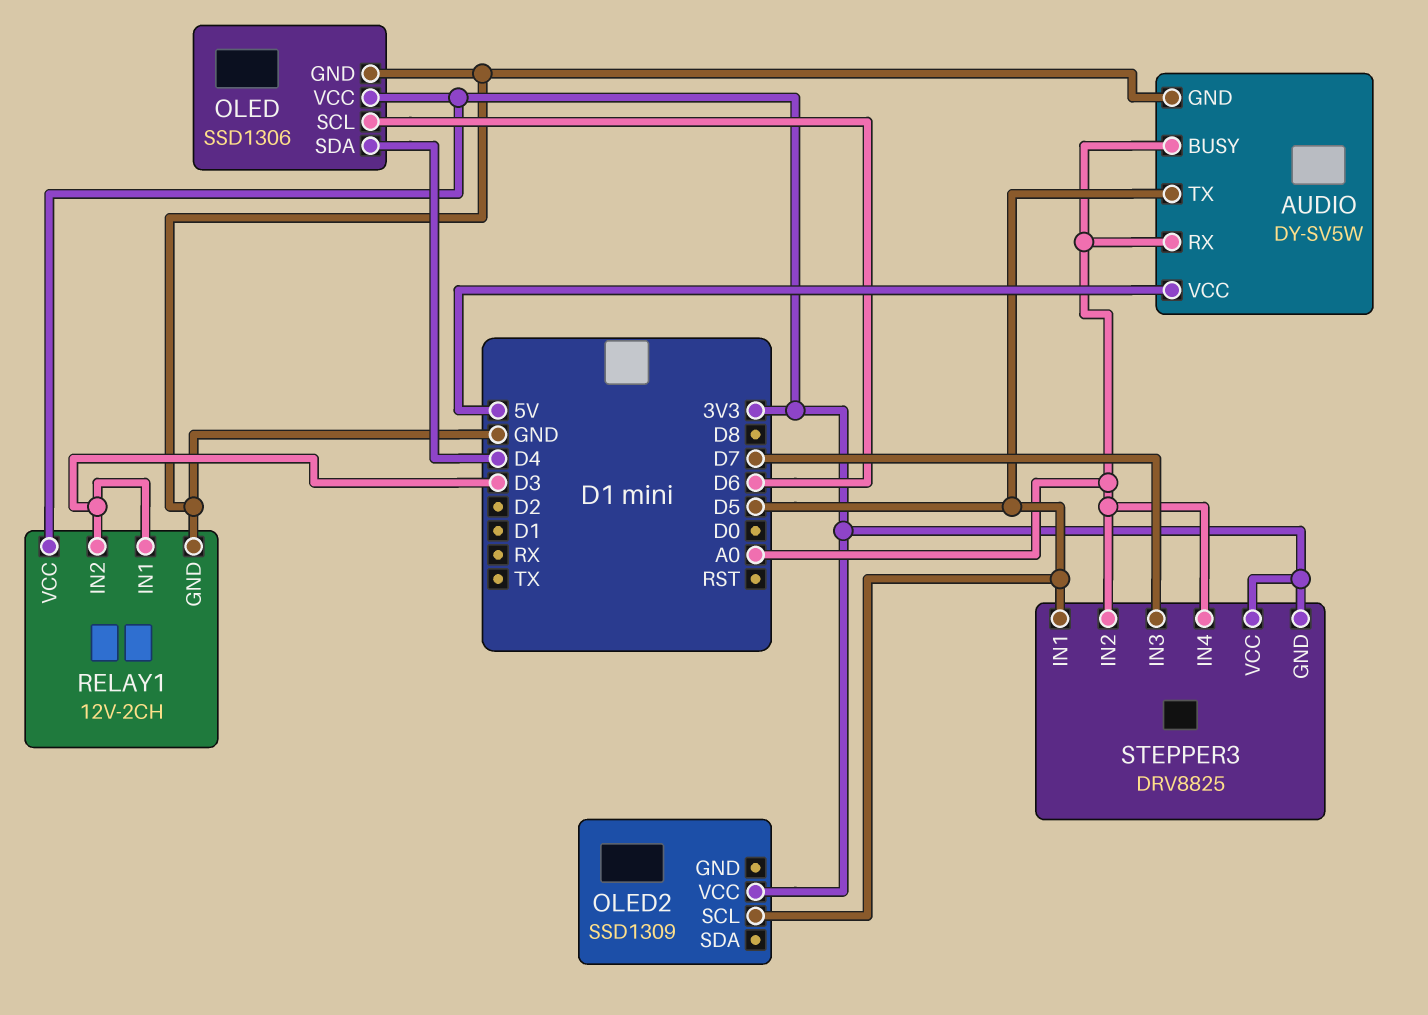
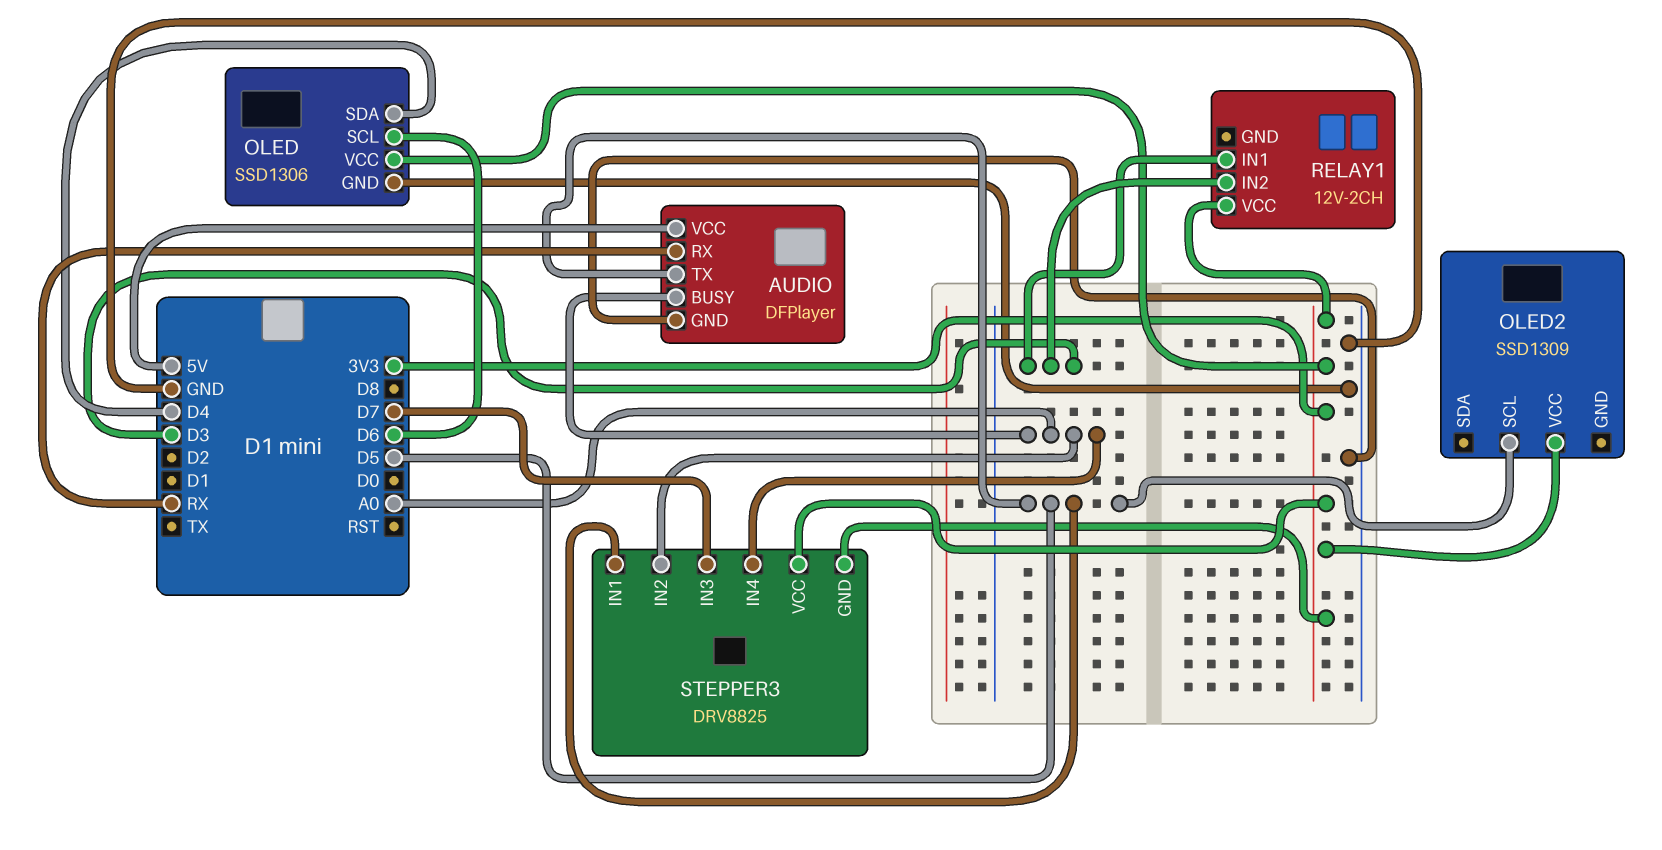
AUDIO: DY-SV5W -> DFPlayer
AUDIO pin RX: A0 -> RX
RELAY1 pin GND: GND -> none

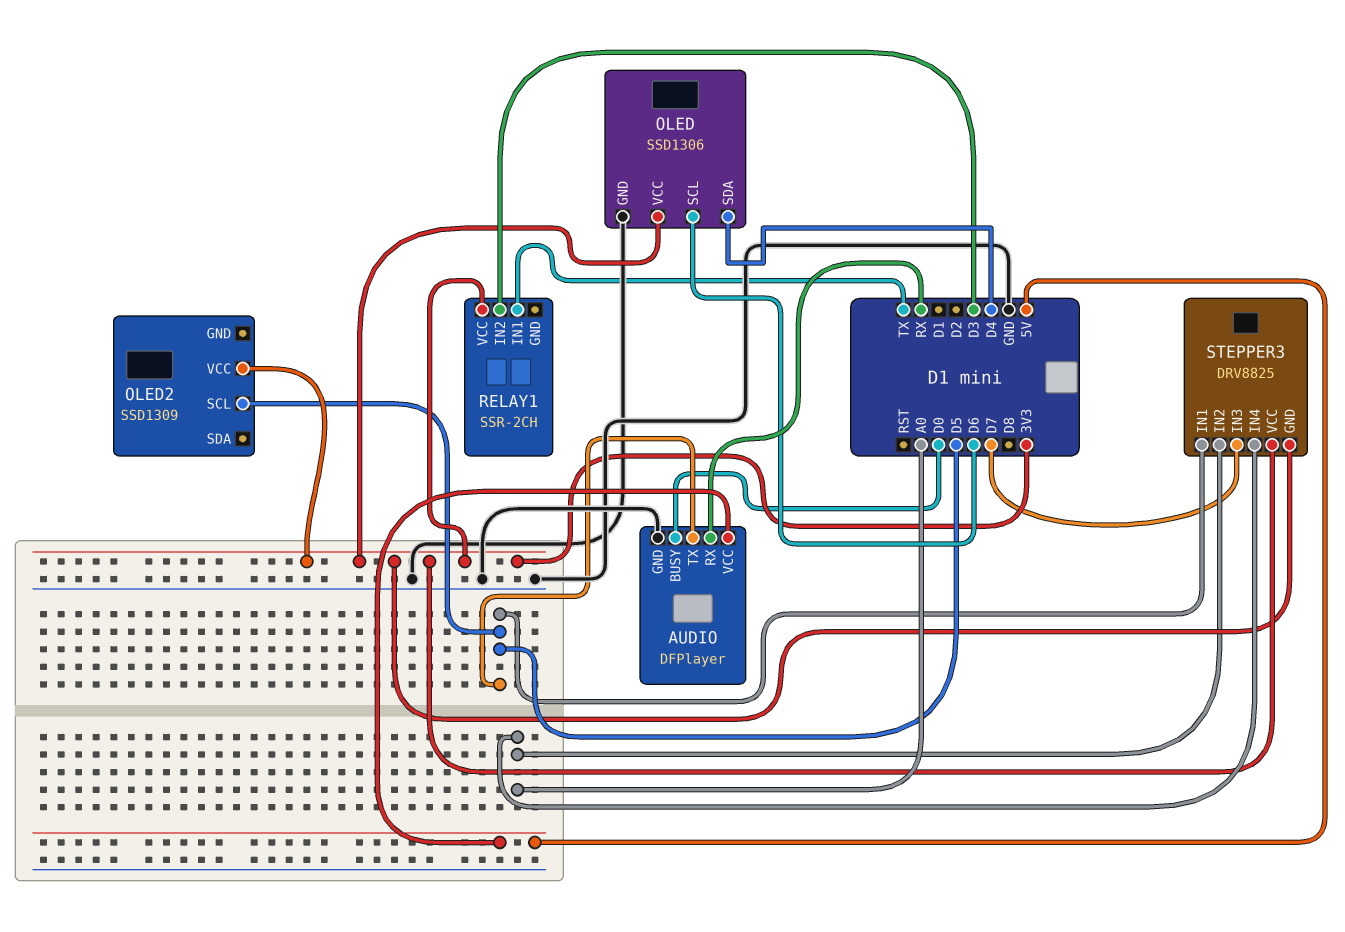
AUDIO pin BUSY: A0 -> D0
RELAY1: 12V-2CH -> SSR-2CH
RELAY1 pin IN1: D3 -> TX

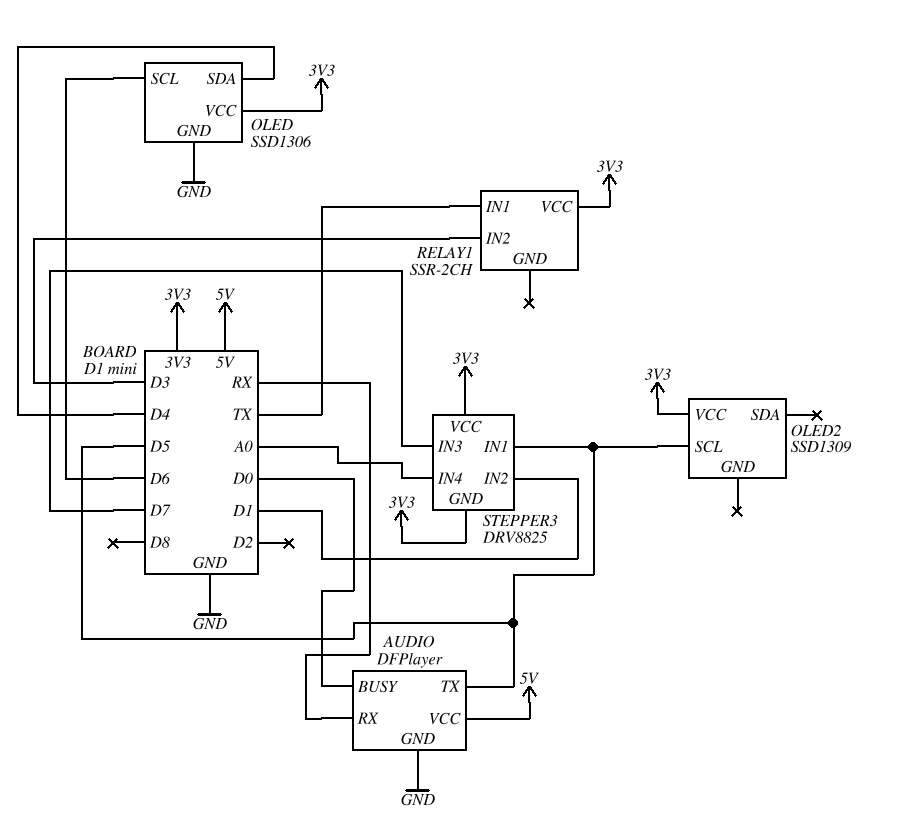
STEPPER3 pin IN2: A0 -> D1

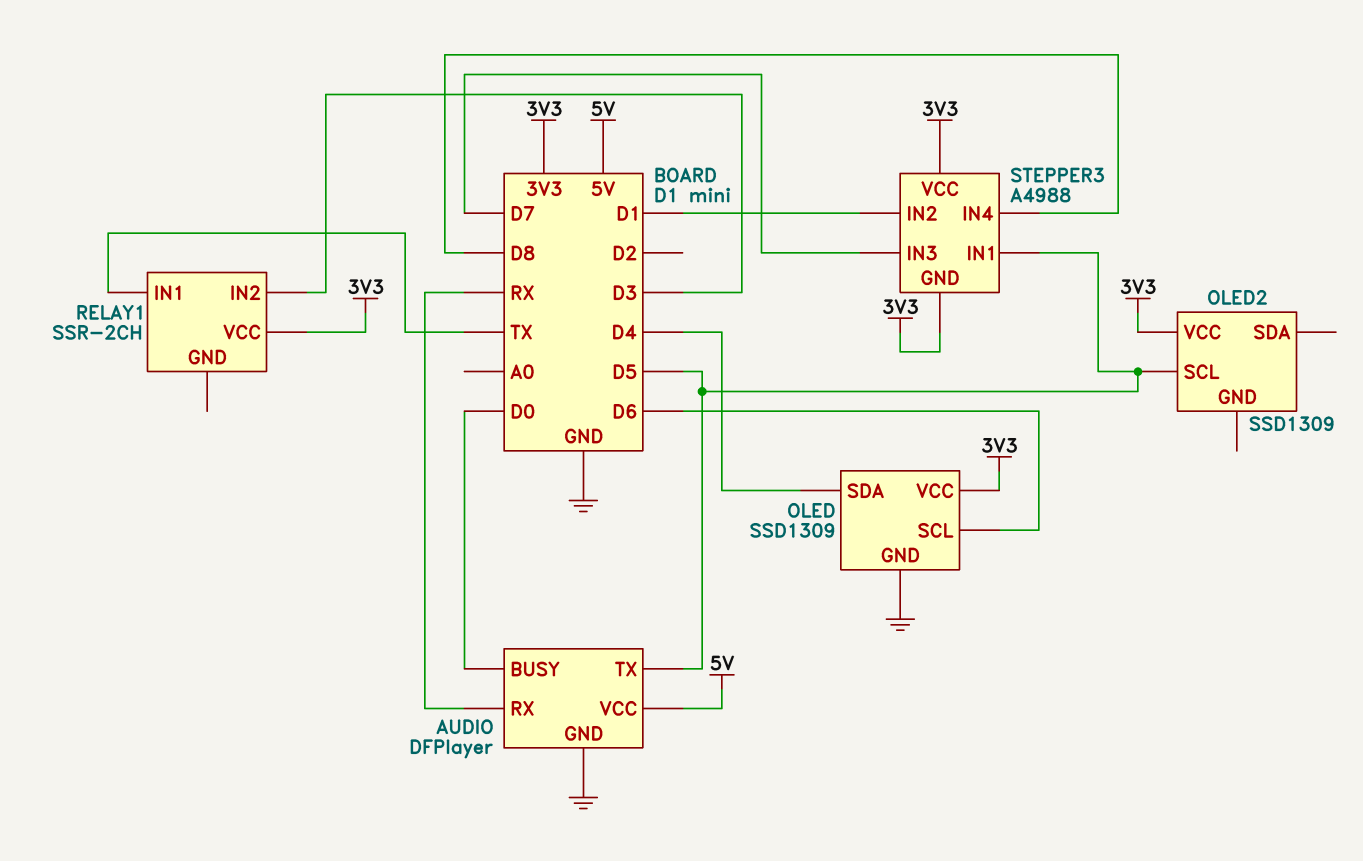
OLED: SSD1306 -> SSD1309
STEPPER3: DRV8825 -> A4988
STEPPER3 pin IN4: A0 -> D8

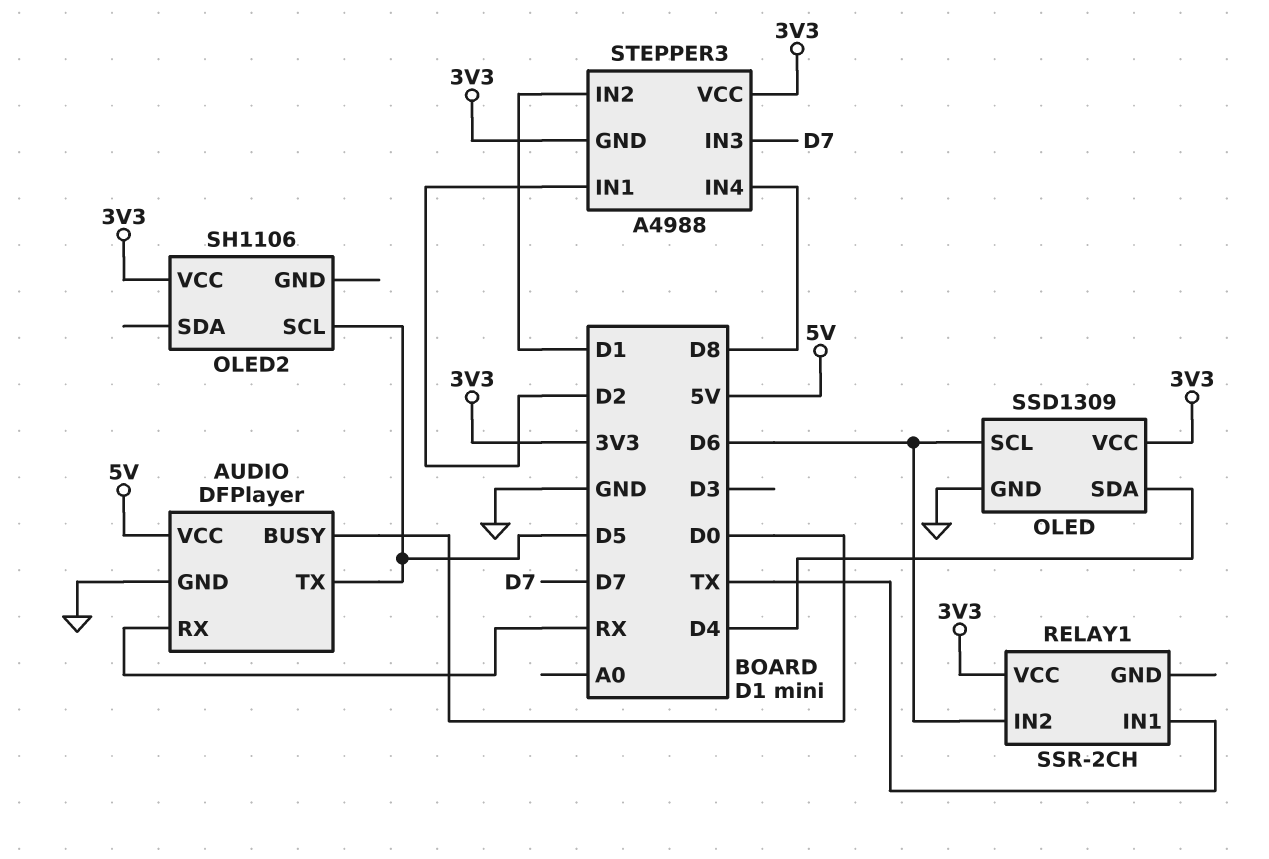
OLED2: SSD1309 -> SH1106
RELAY1 pin IN2: D3 -> D6
STEPPER3 pin IN1: D5 -> D2

